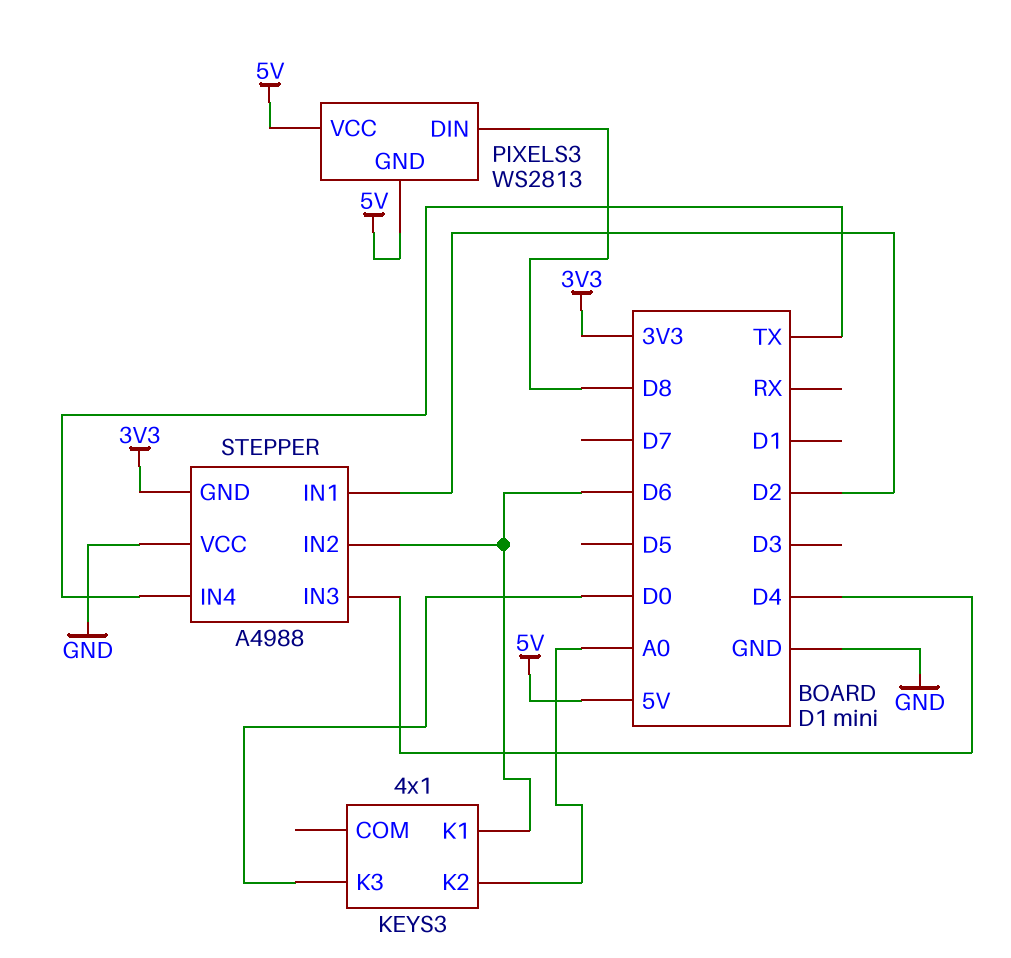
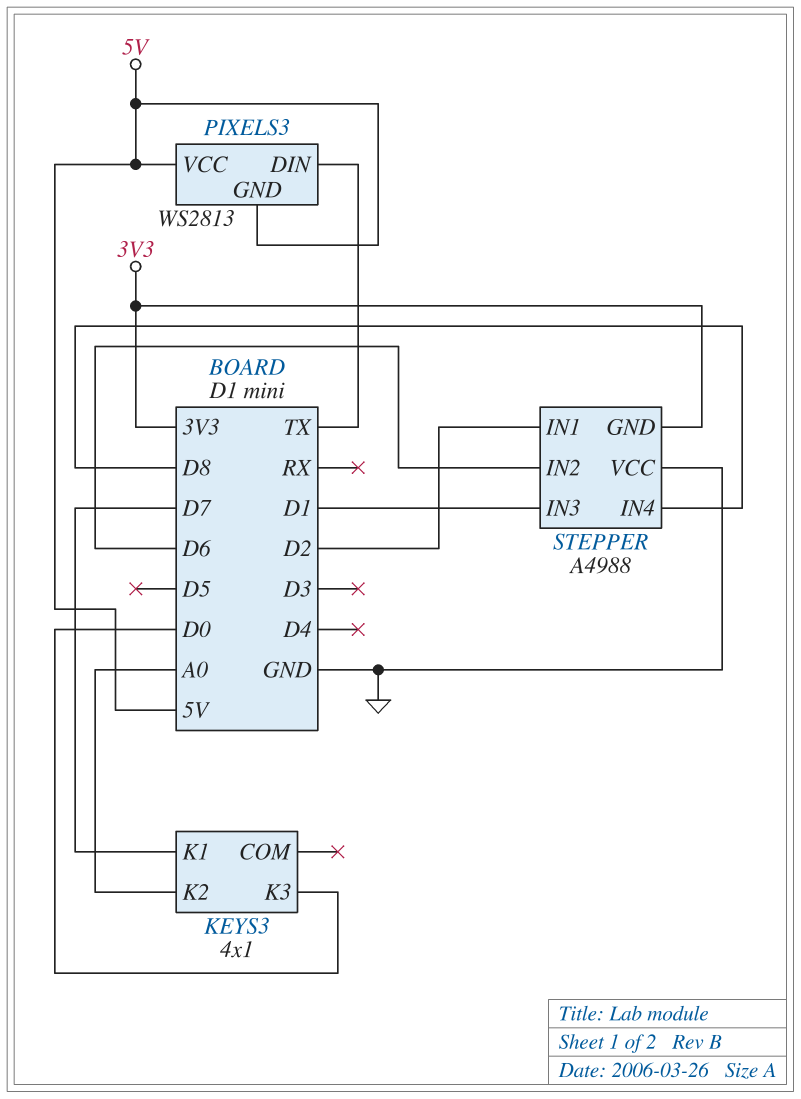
KEYS3 pin K1: D6 -> D7
PIXELS3 pin DIN: D8 -> TX
STEPPER pin IN3: D4 -> D1
STEPPER pin IN4: TX -> D8

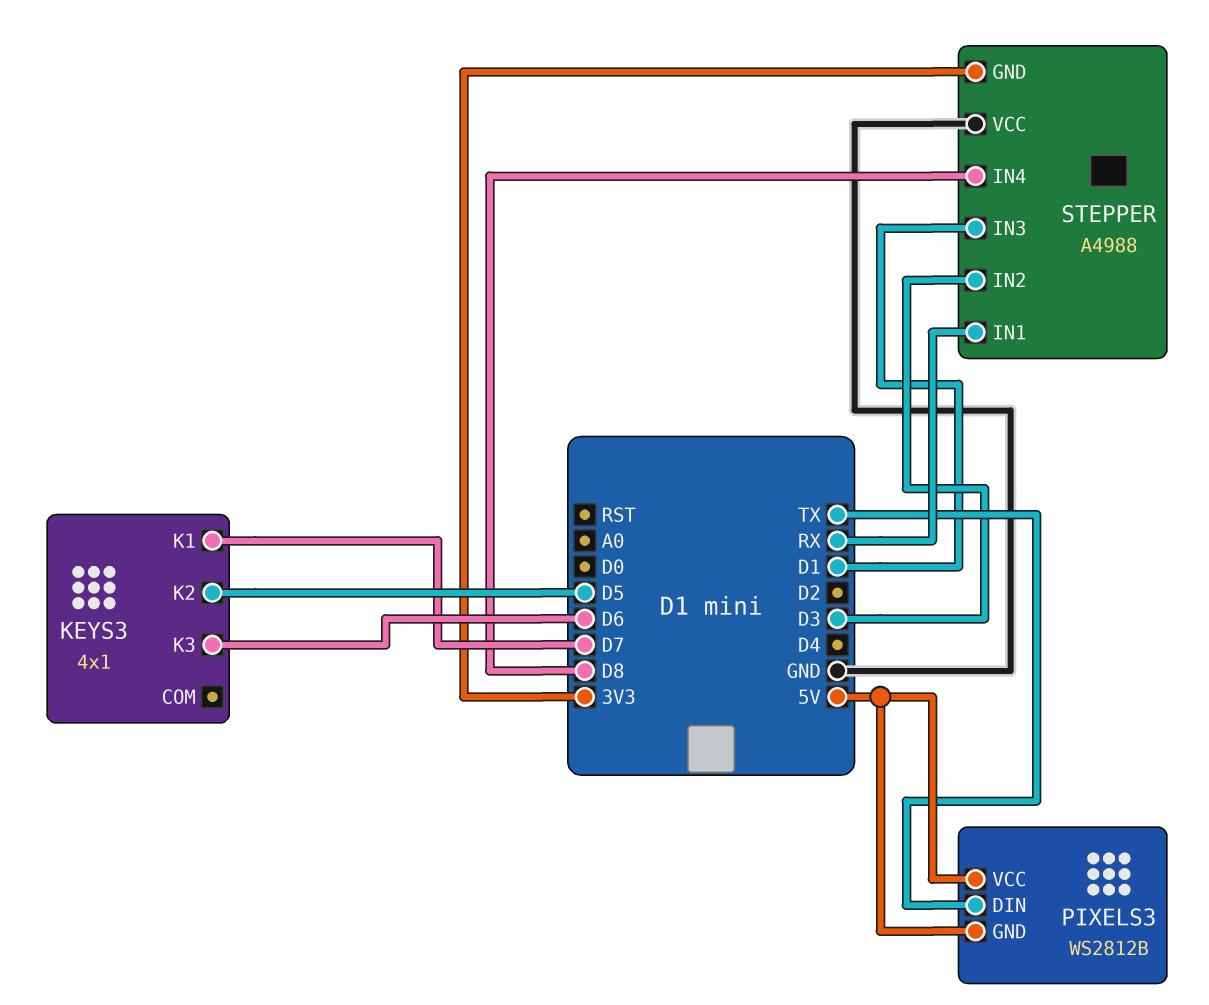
KEYS3 pin K2: A0 -> D5
KEYS3 pin K3: D0 -> D6
PIXELS3: WS2813 -> WS2812B
STEPPER pin IN1: D2 -> RX
STEPPER pin IN2: D6 -> D3

